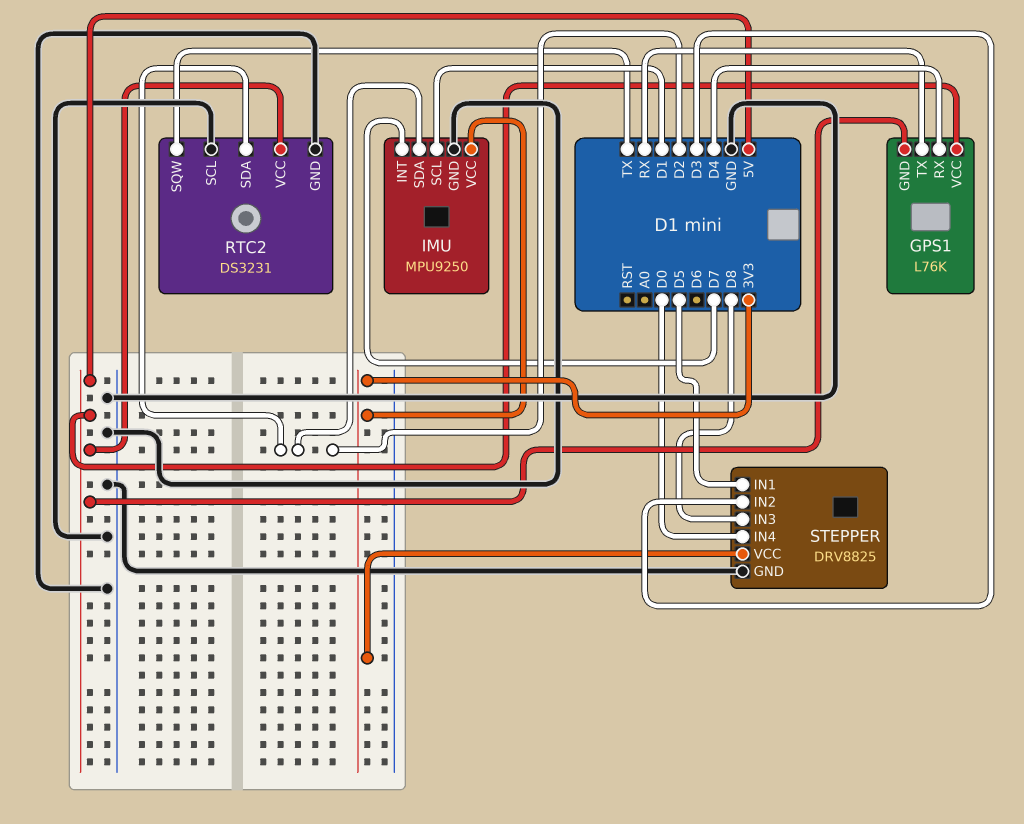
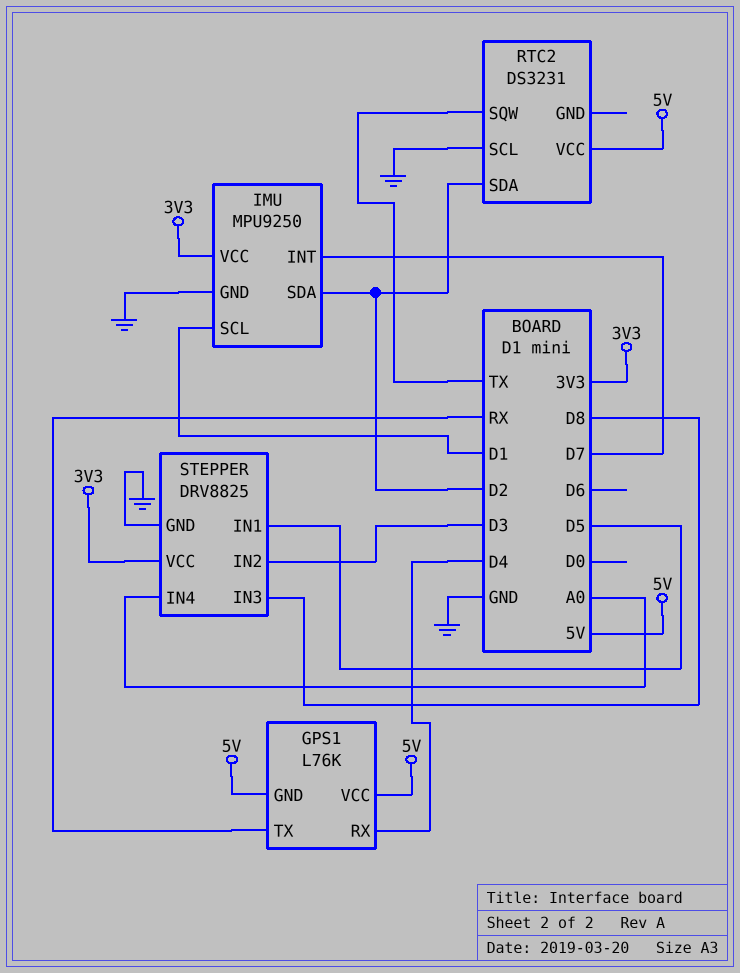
RTC2 pin GND: GND -> none
STEPPER pin IN4: D0 -> A0

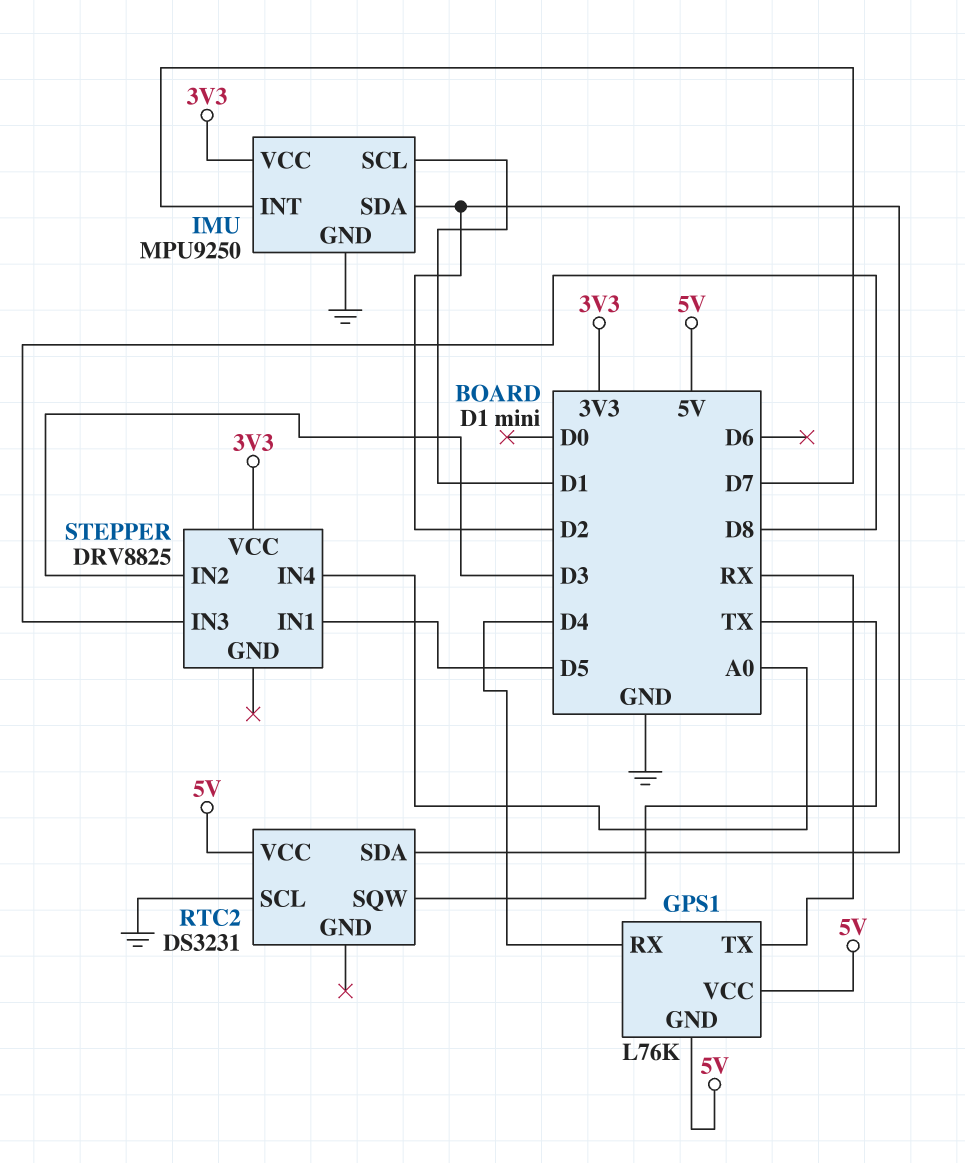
STEPPER pin GND: GND -> none

